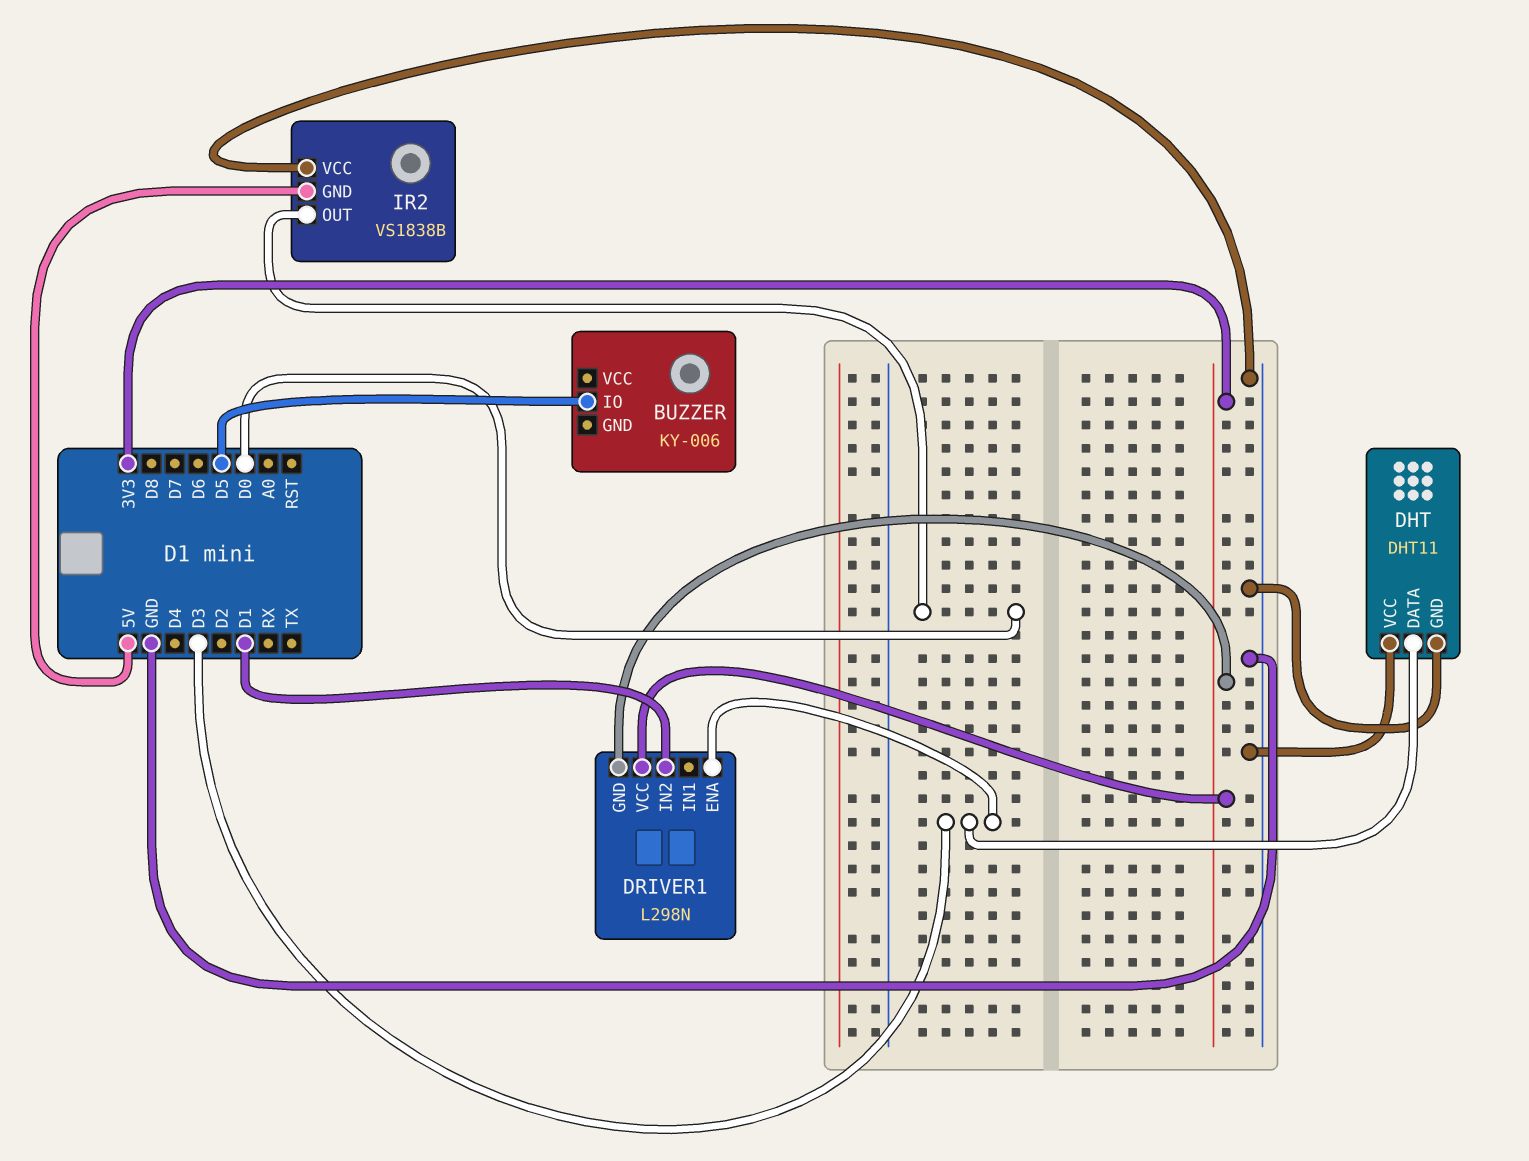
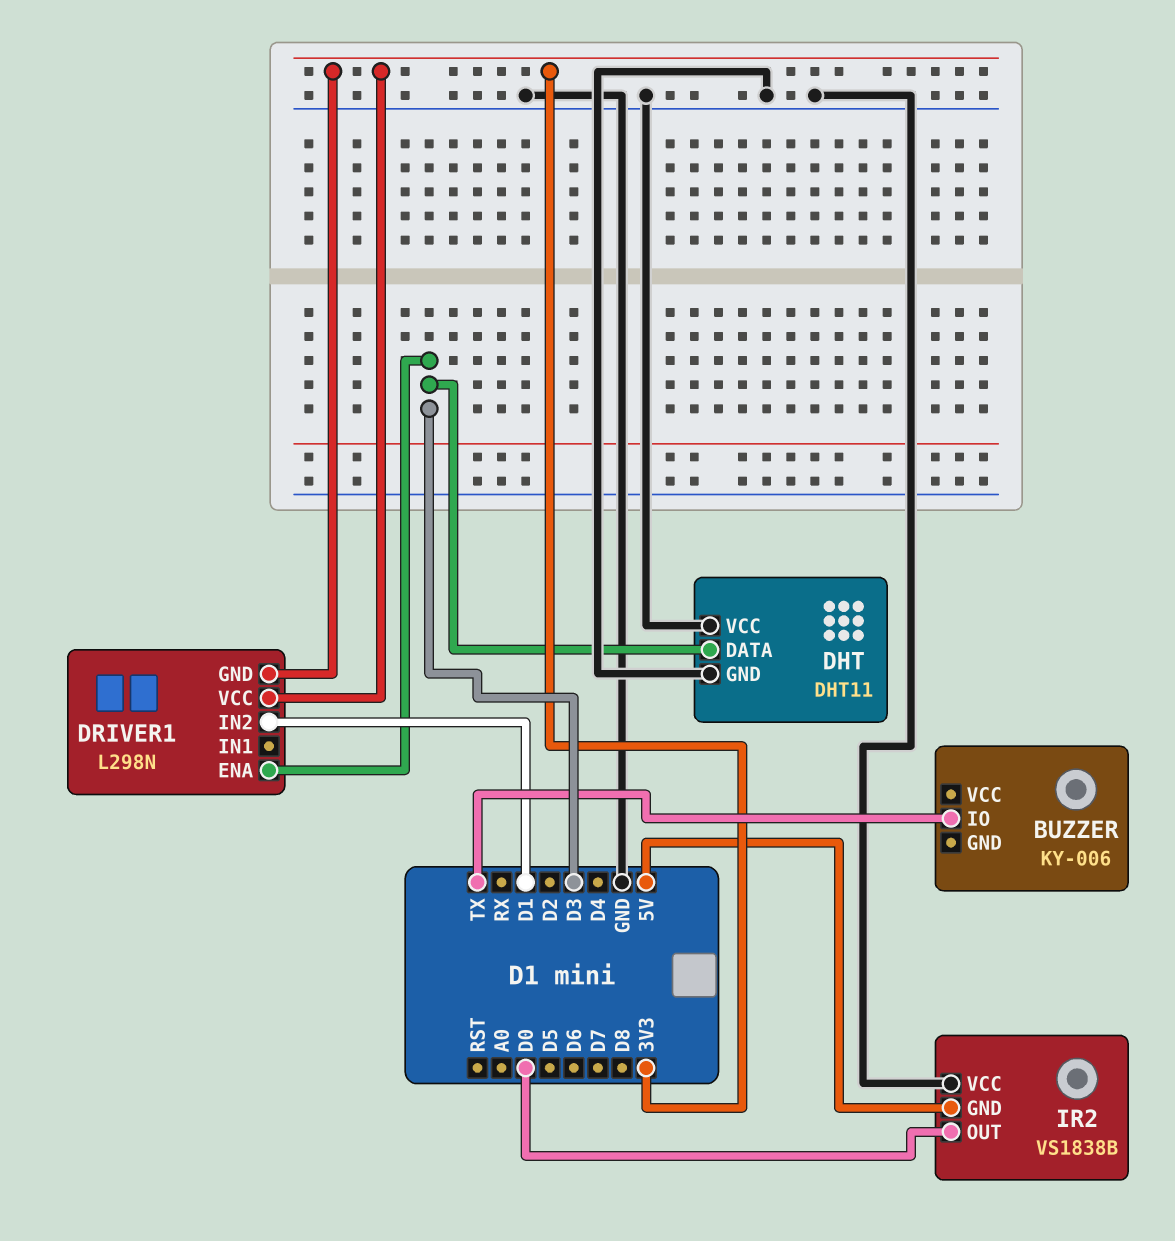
BUZZER pin IO: D5 -> TX

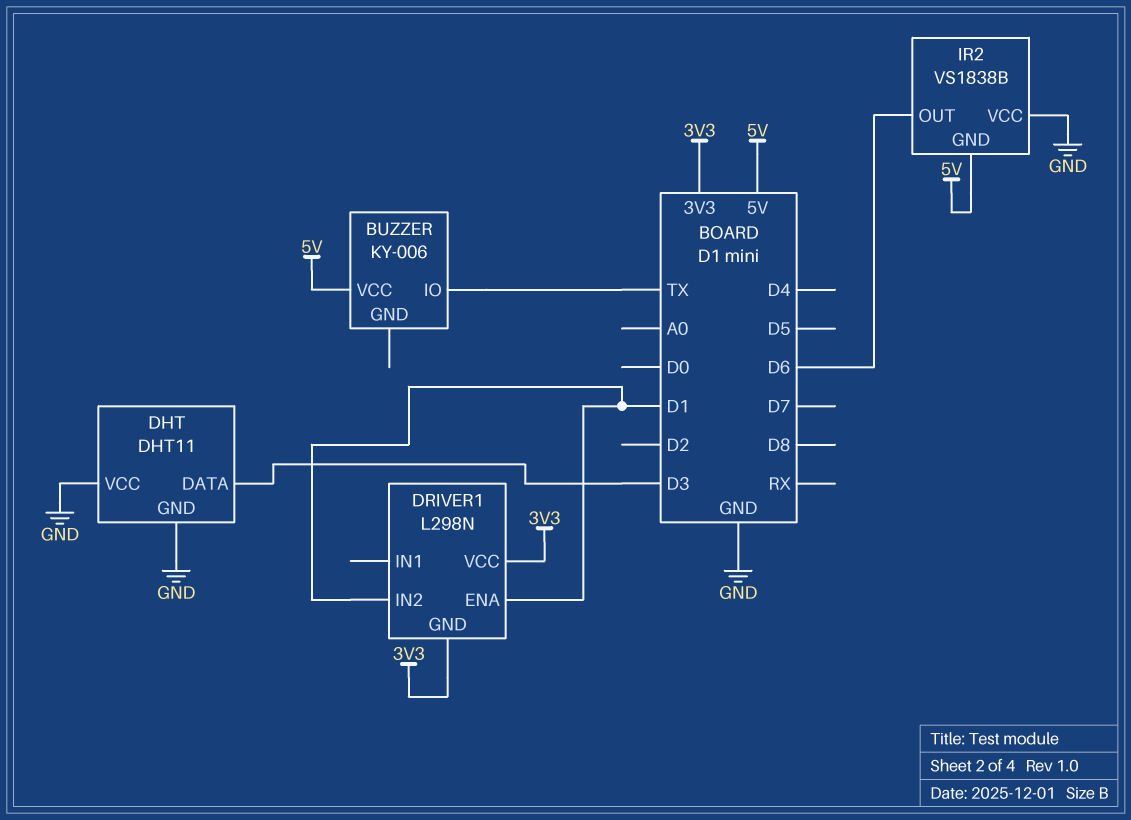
BUZZER pin VCC: none -> 5V
DRIVER1 pin ENA: D3 -> D1
IR2 pin OUT: D0 -> D6

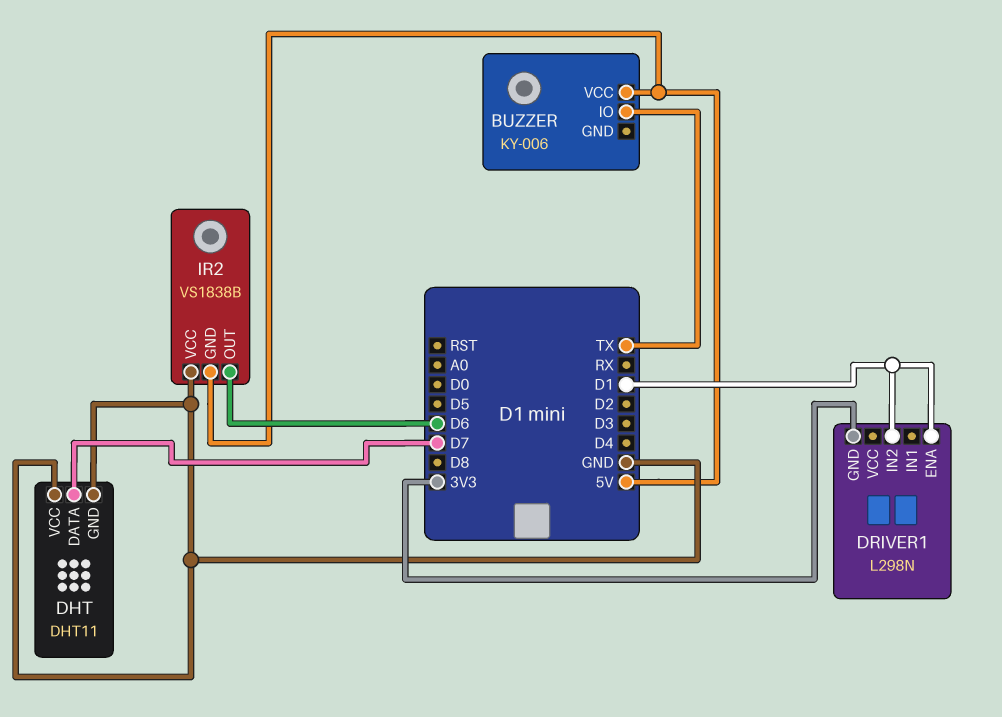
DHT pin DATA: D3 -> D7
DRIVER1 pin VCC: 3V3 -> none

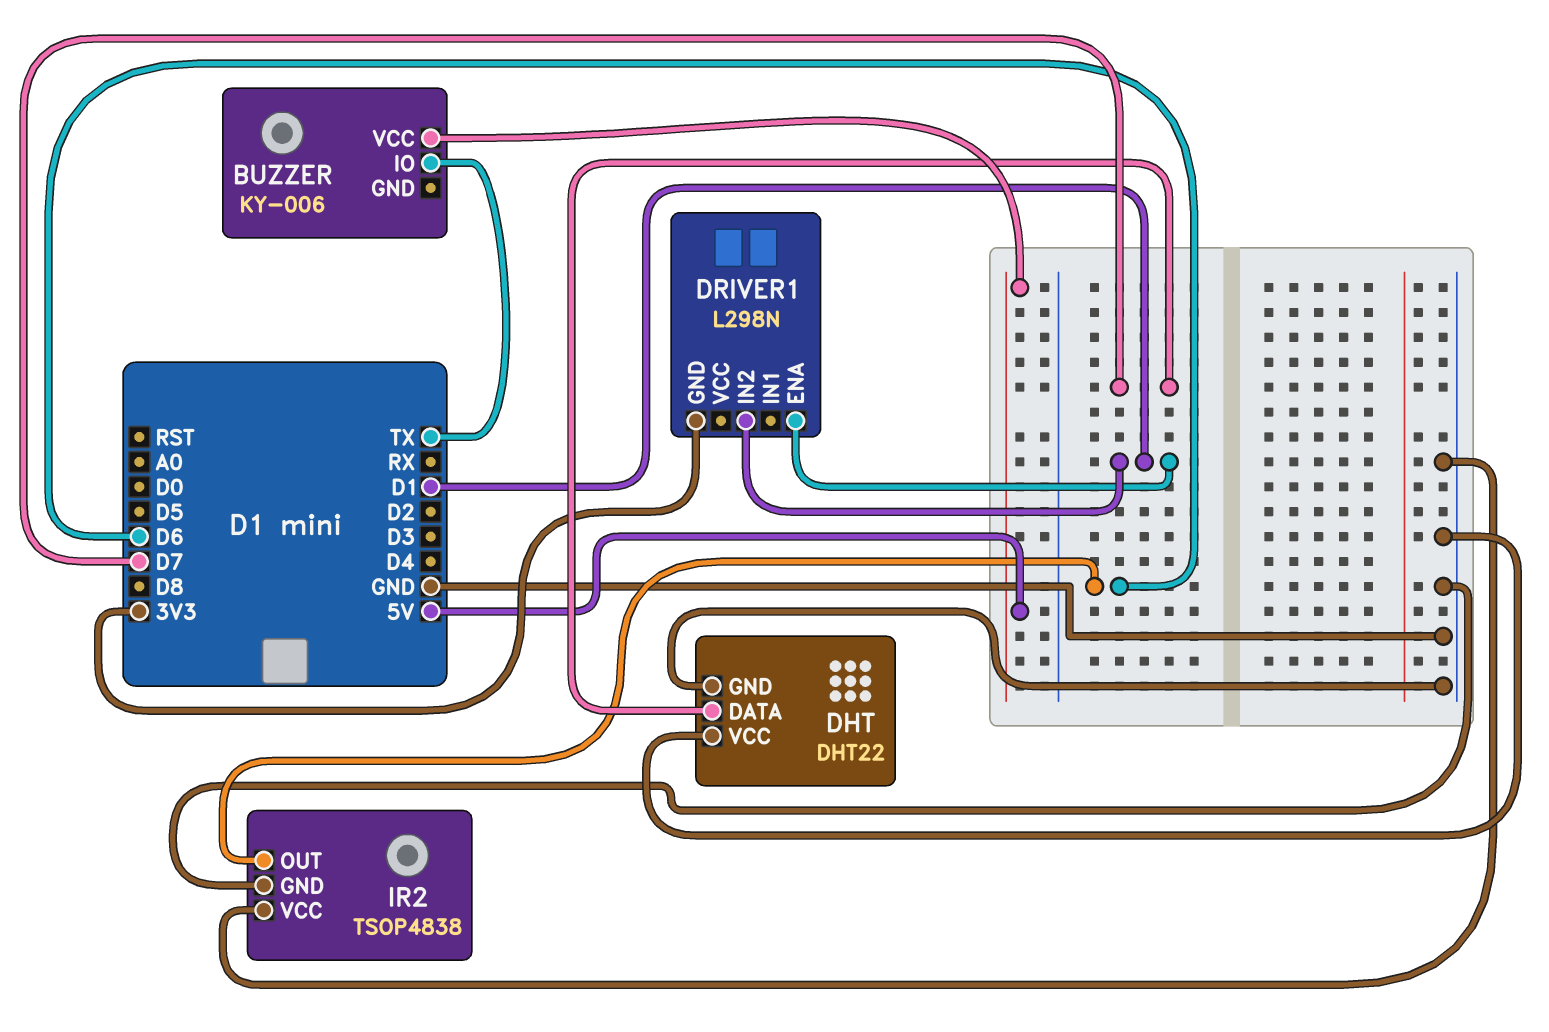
DHT: DHT11 -> DHT22
IR2: VS1838B -> TSOP4838
IR2 pin GND: 5V -> GND

